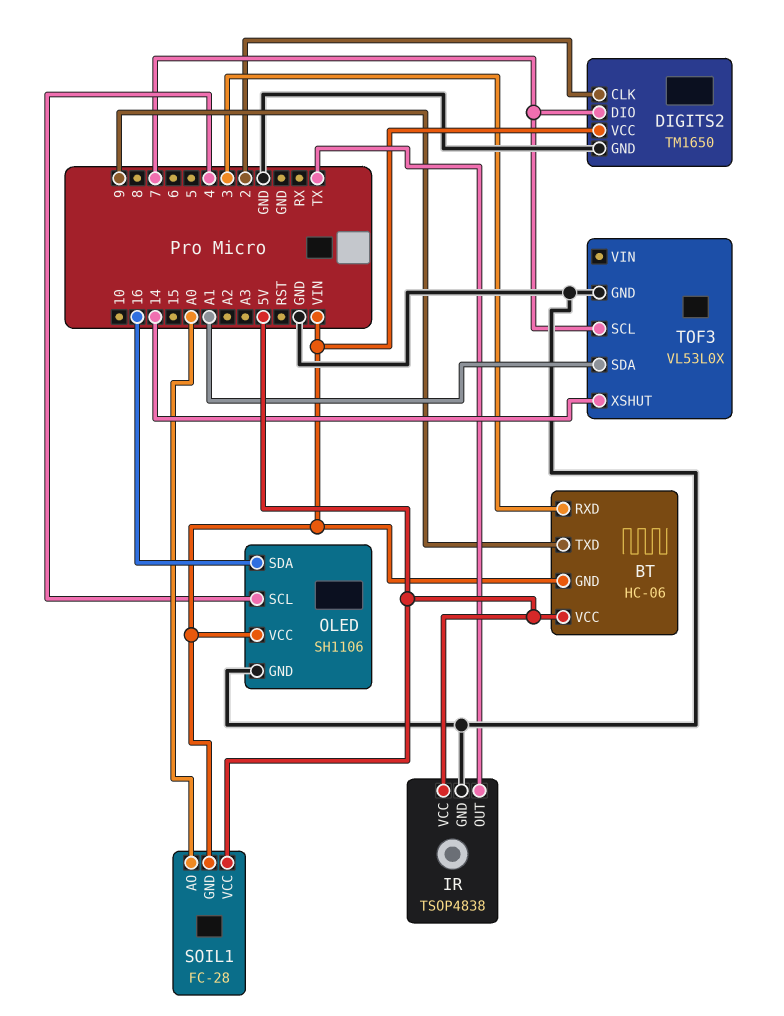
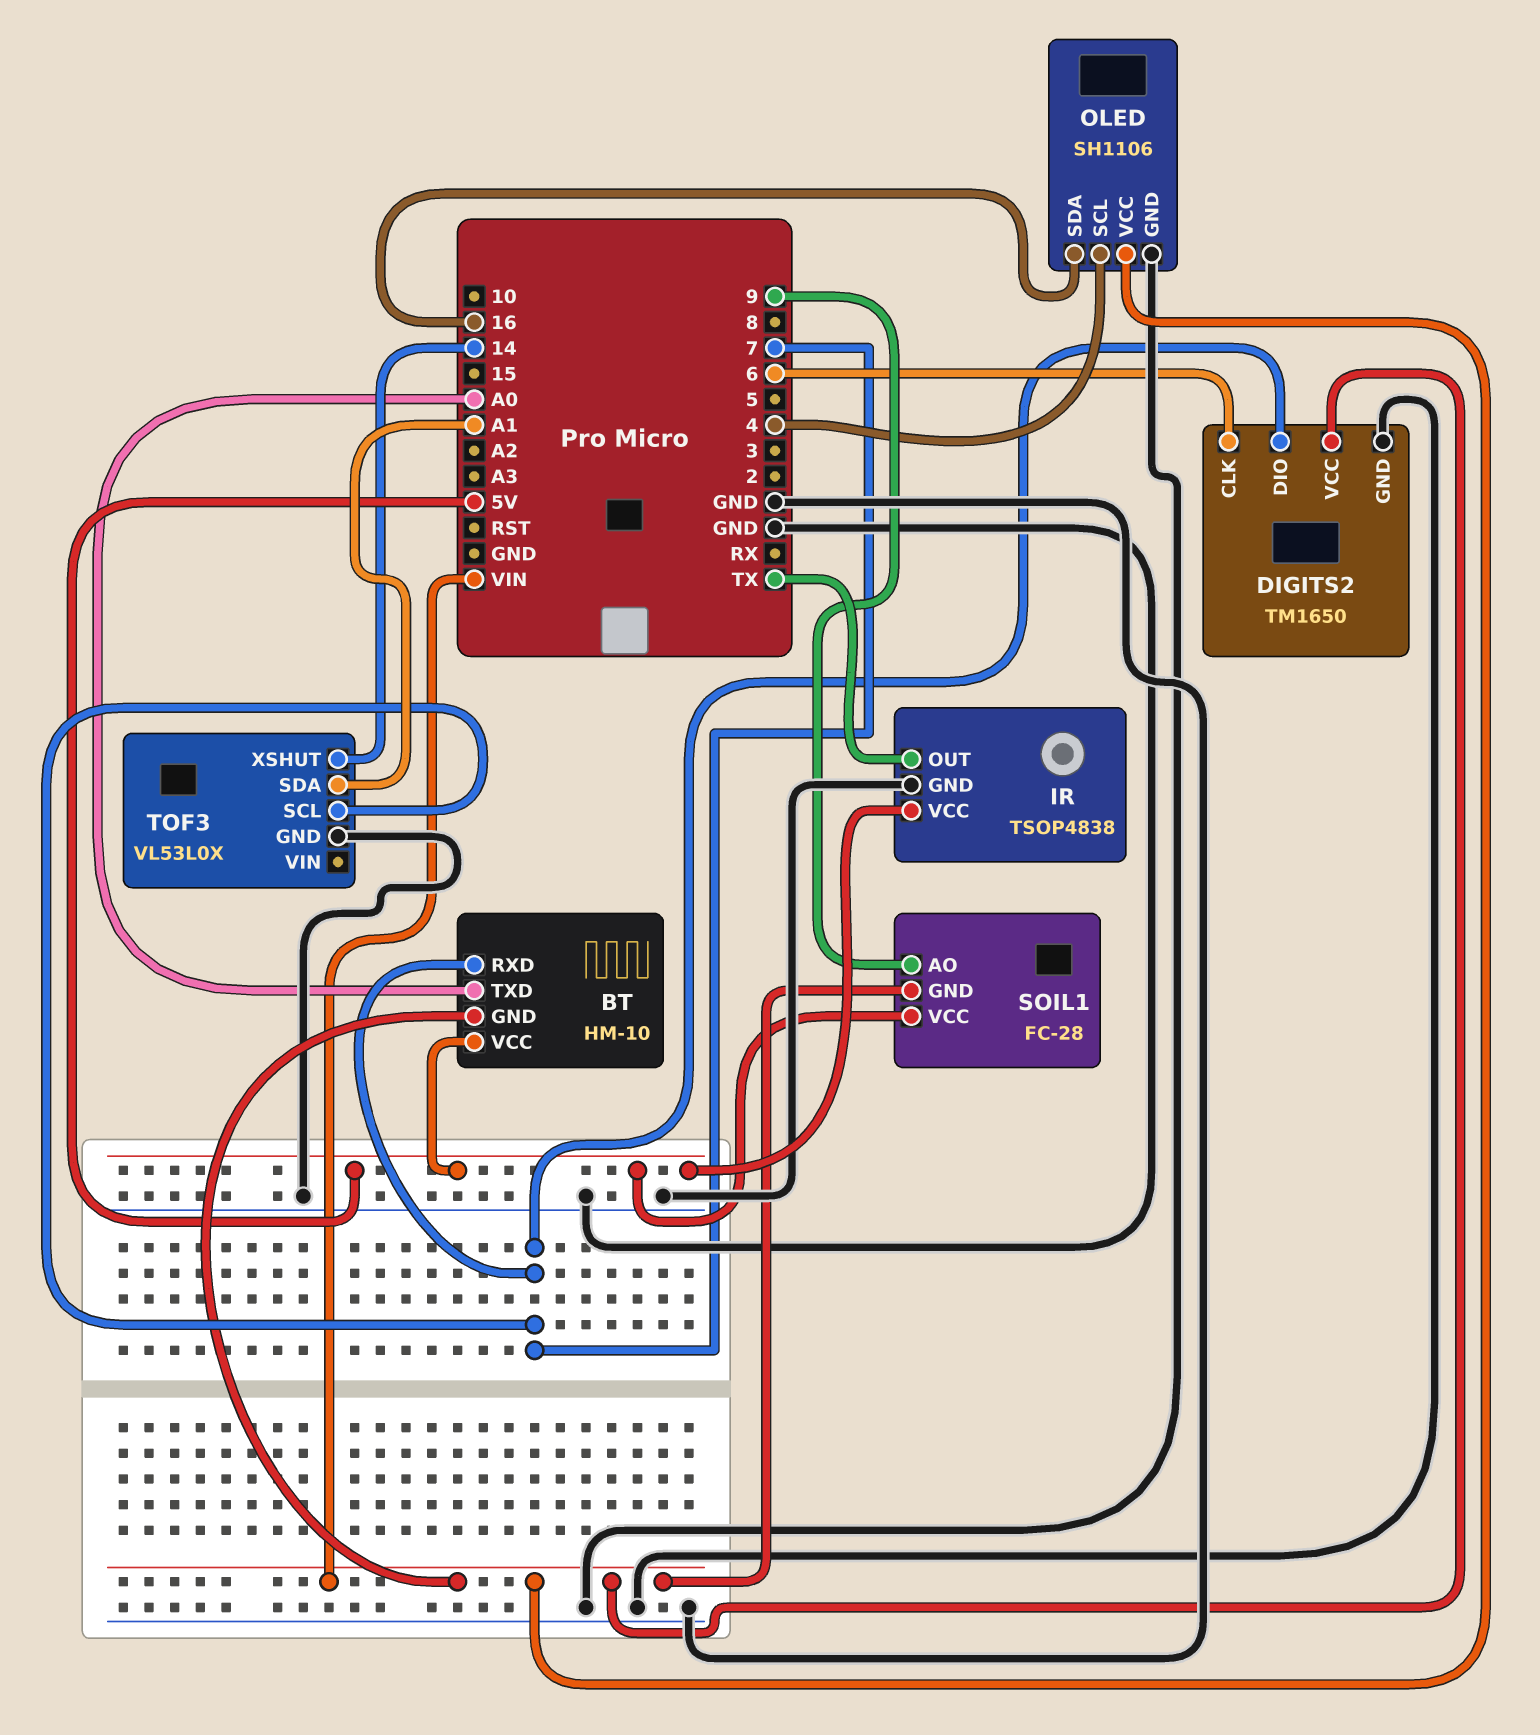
BT: HC-06 -> HM-10
BT pin RXD: 3 -> 7
BT pin TXD: 9 -> A0
DIGITS2 pin CLK: 2 -> 6
SOIL1 pin AO: A0 -> 9

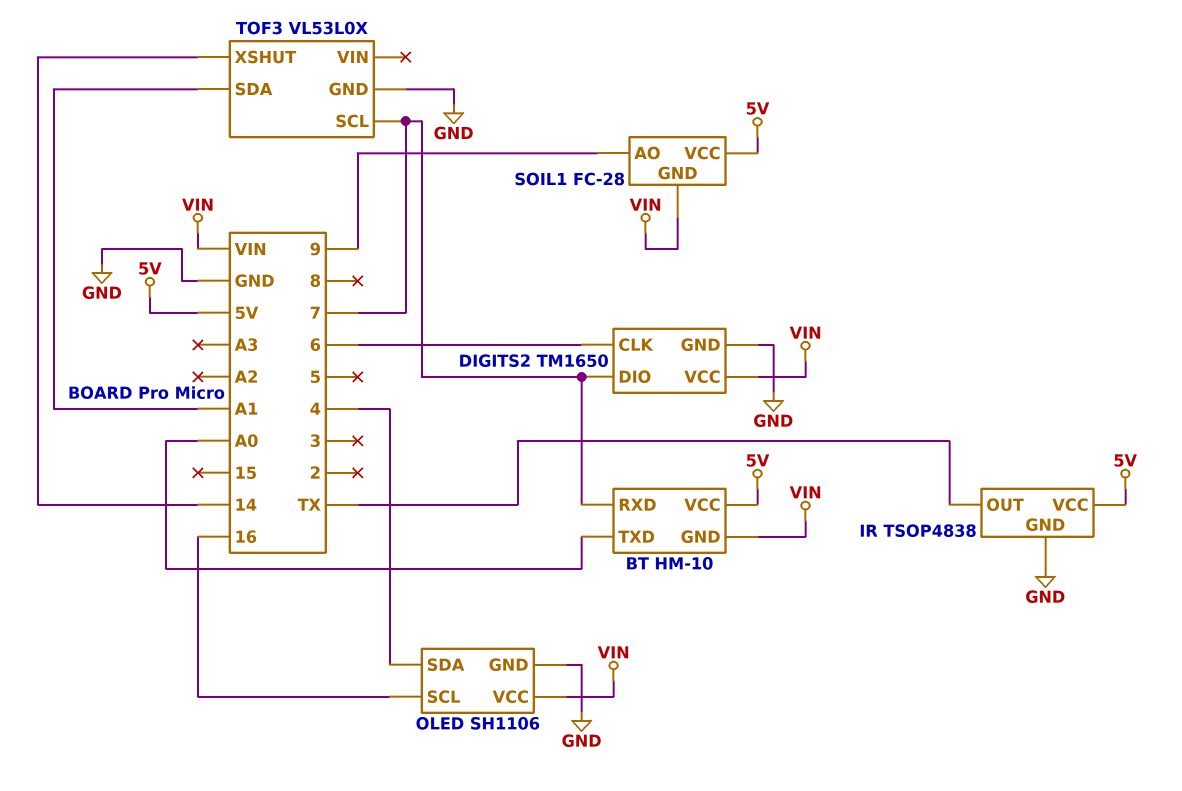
OLED pin SCL: 4 -> 16
OLED pin SDA: 16 -> 4

